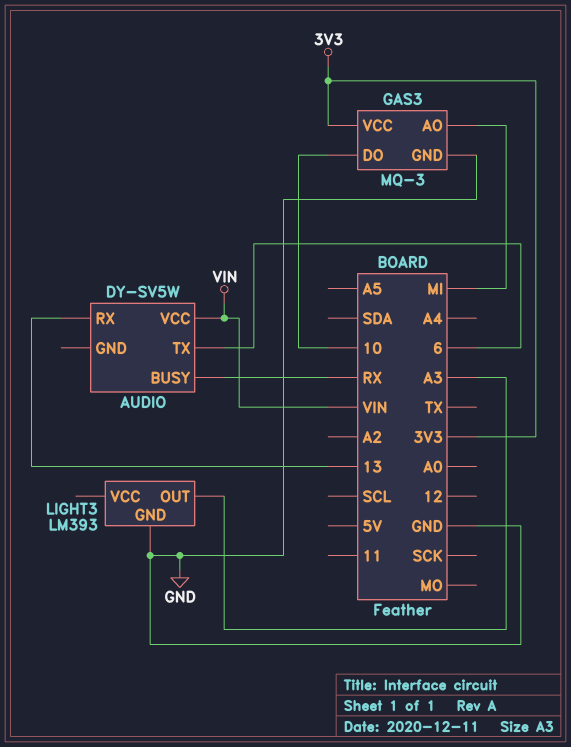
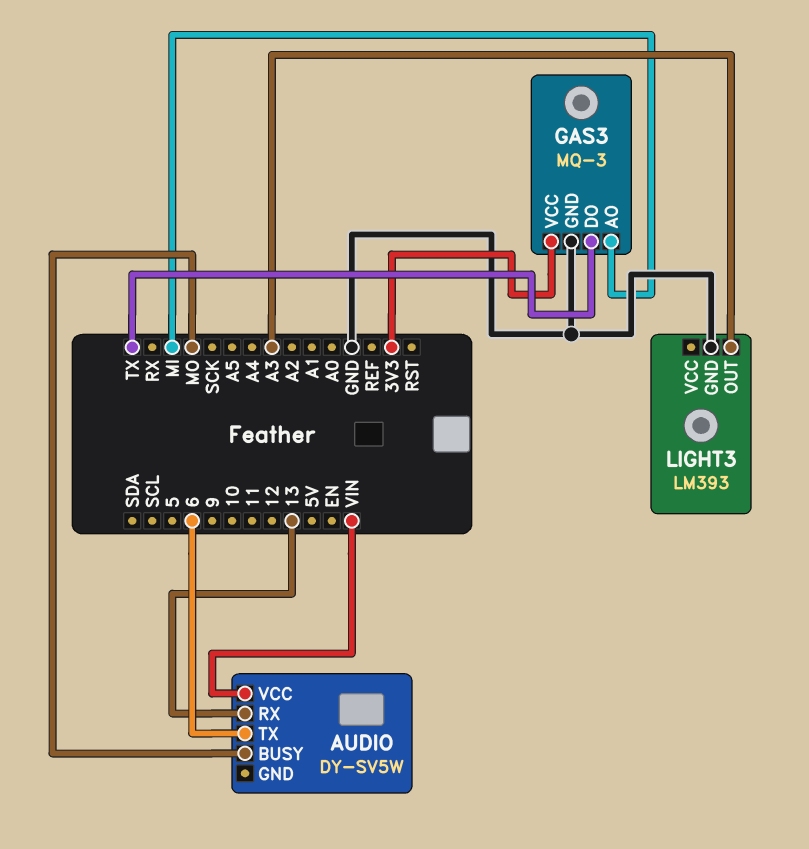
AUDIO pin BUSY: RX -> MO
GAS3 pin DO: 10 -> TX

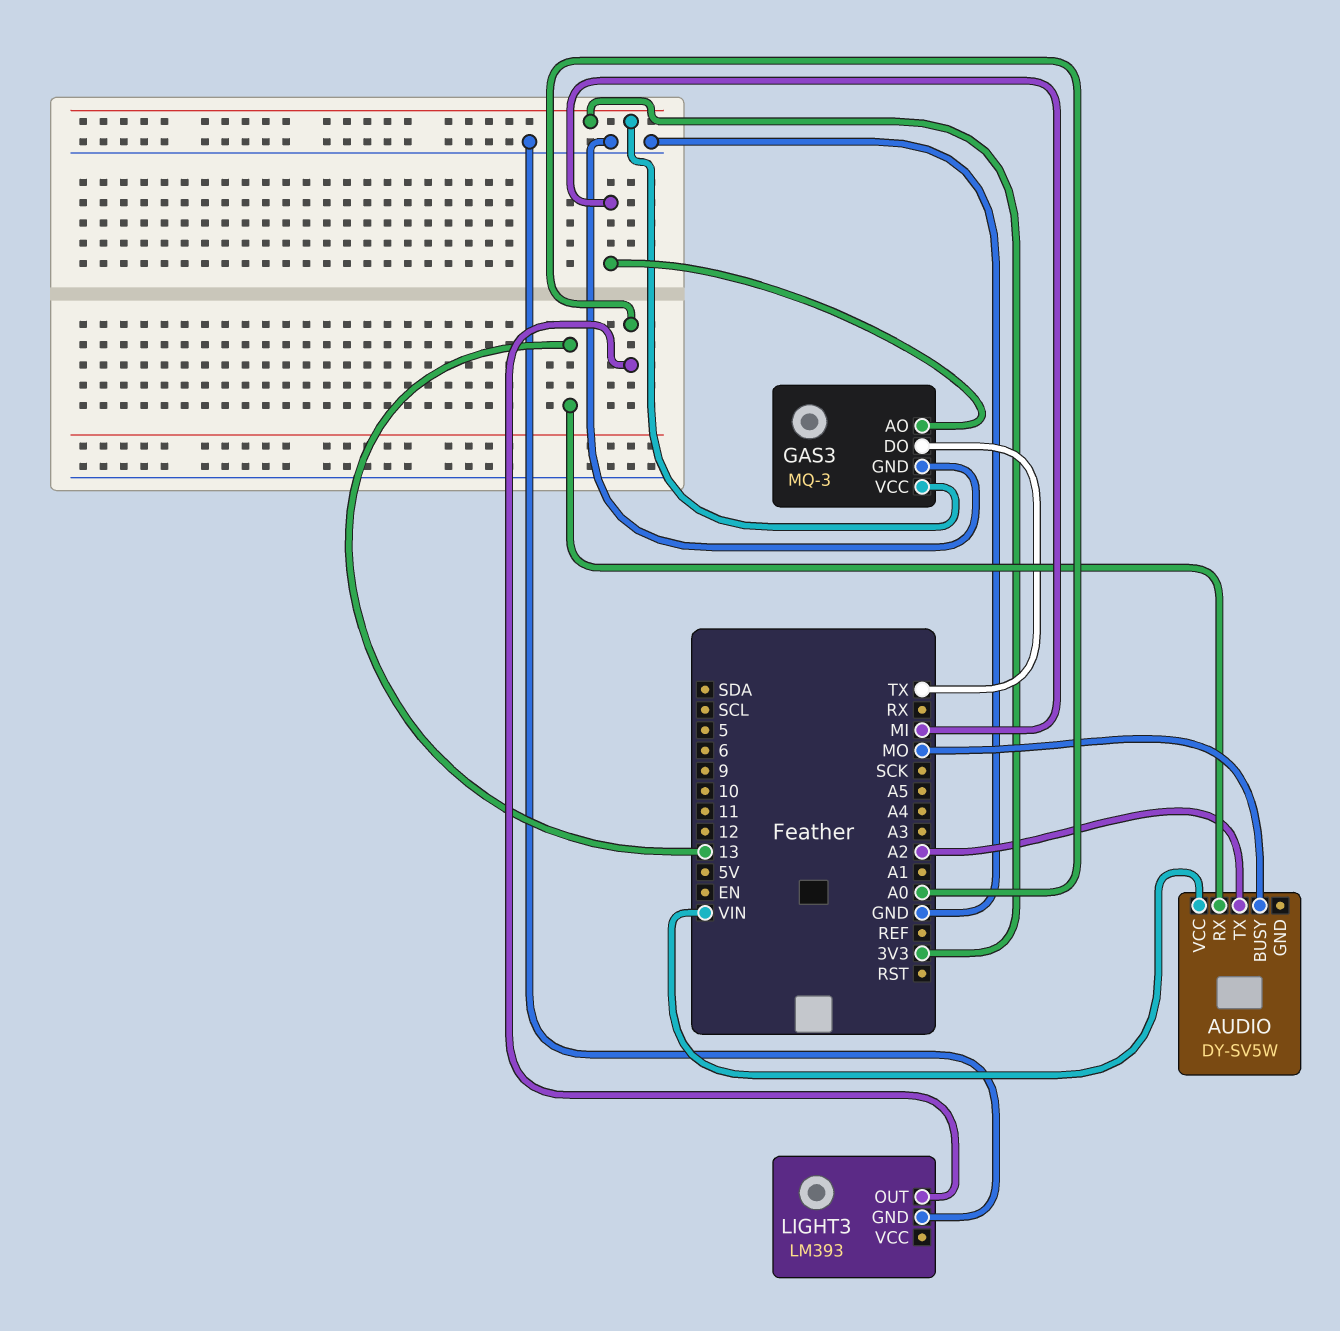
AUDIO pin TX: 6 -> A2
LIGHT3 pin OUT: A3 -> A0

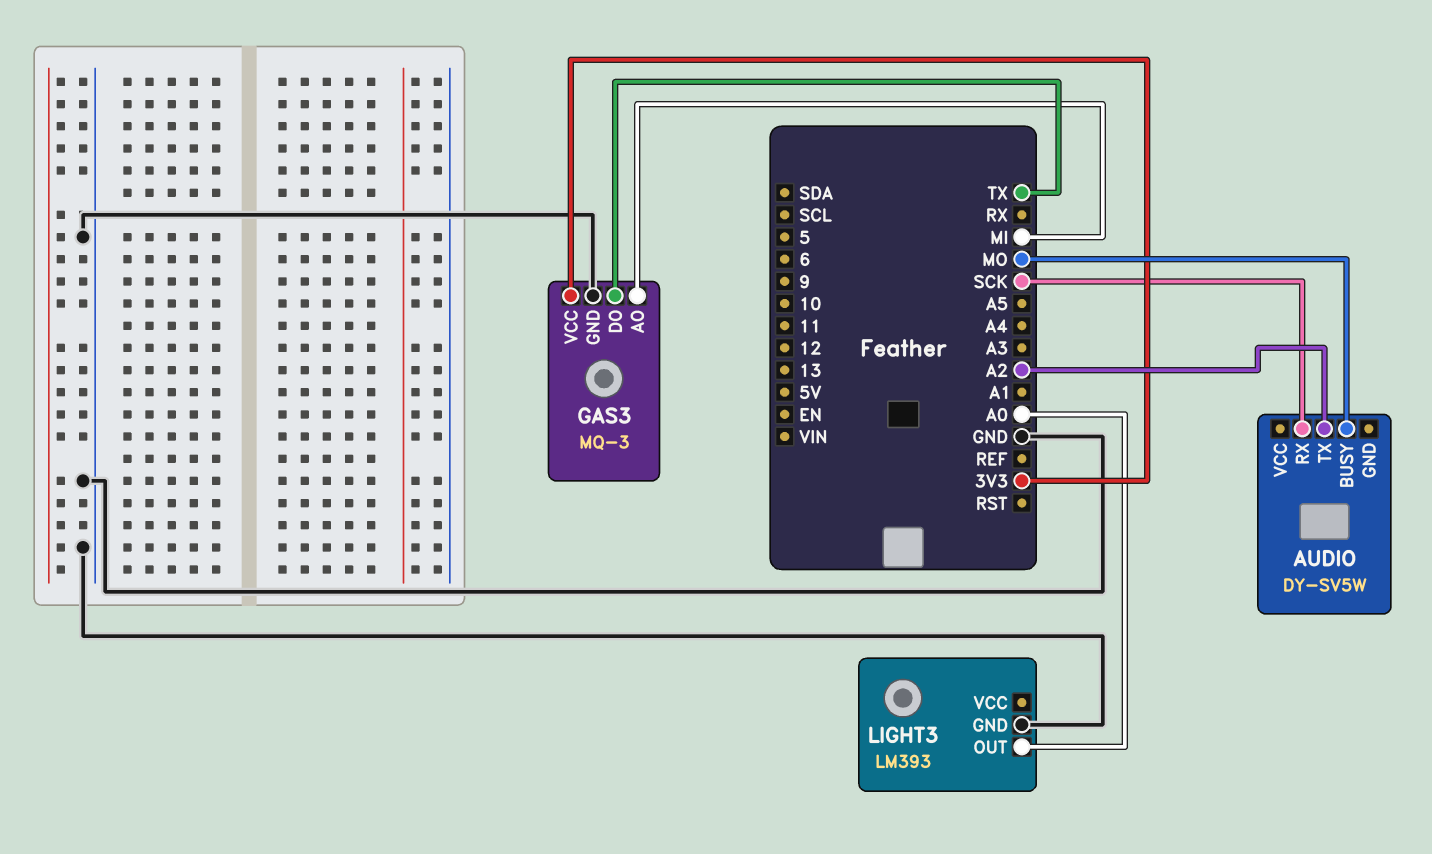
AUDIO pin RX: 13 -> SCK
AUDIO pin VCC: VIN -> none

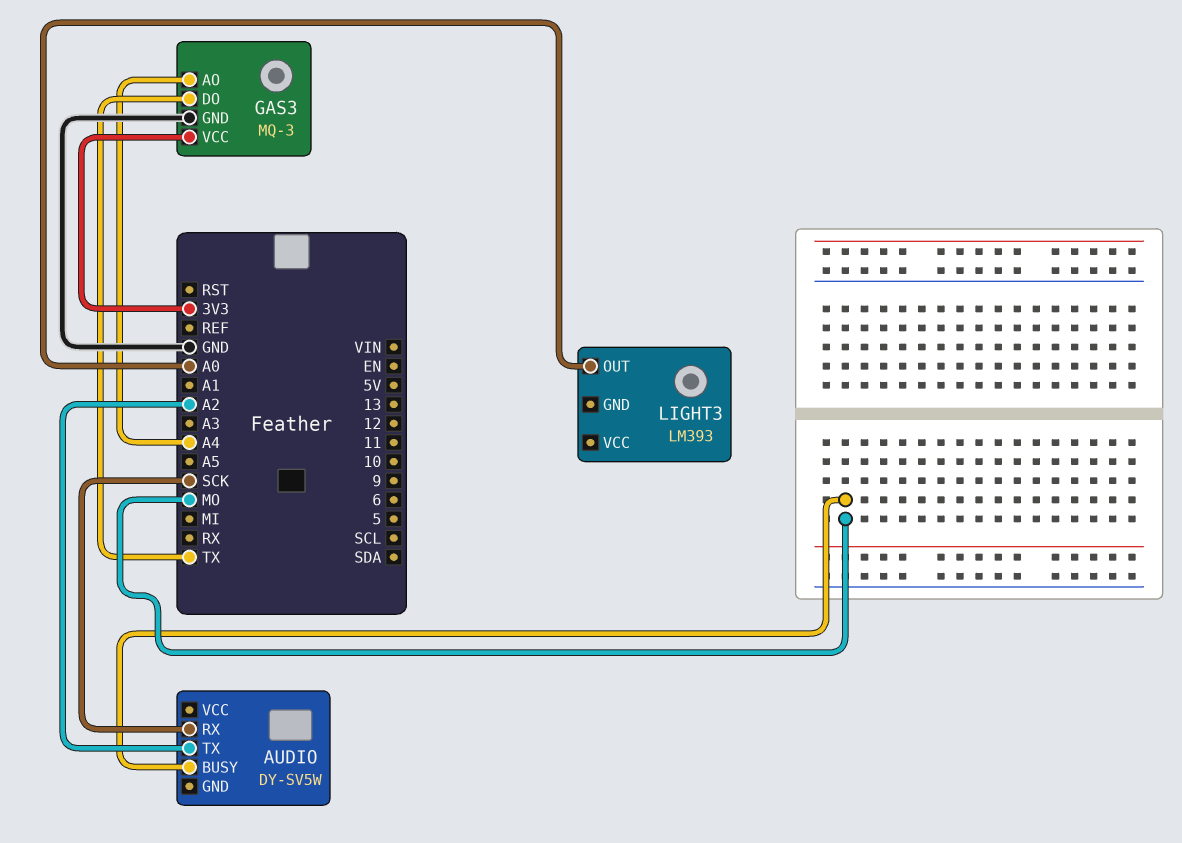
GAS3 pin AO: MI -> A4
LIGHT3 pin GND: GND -> none

